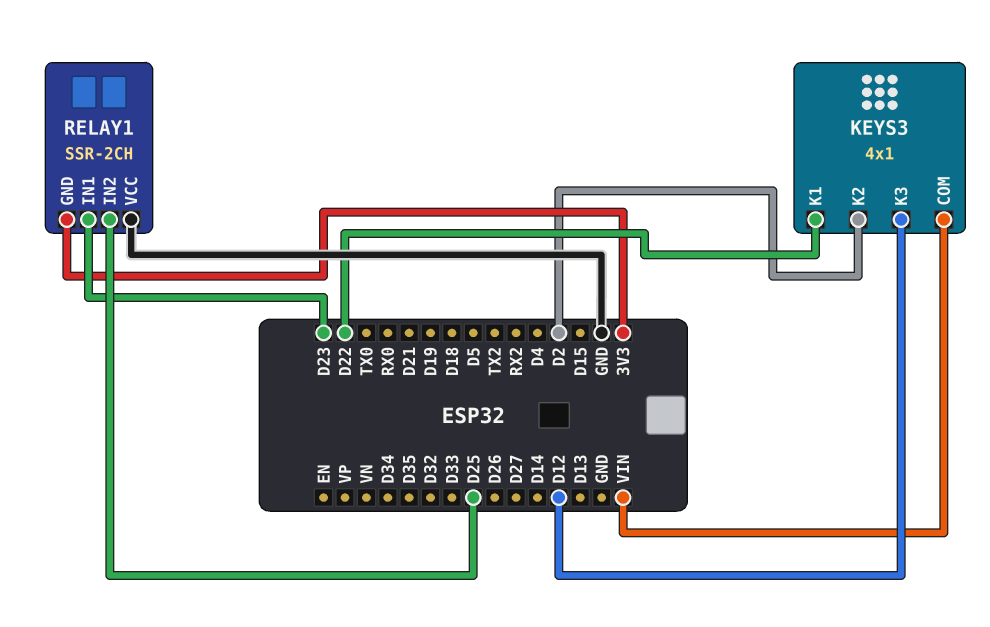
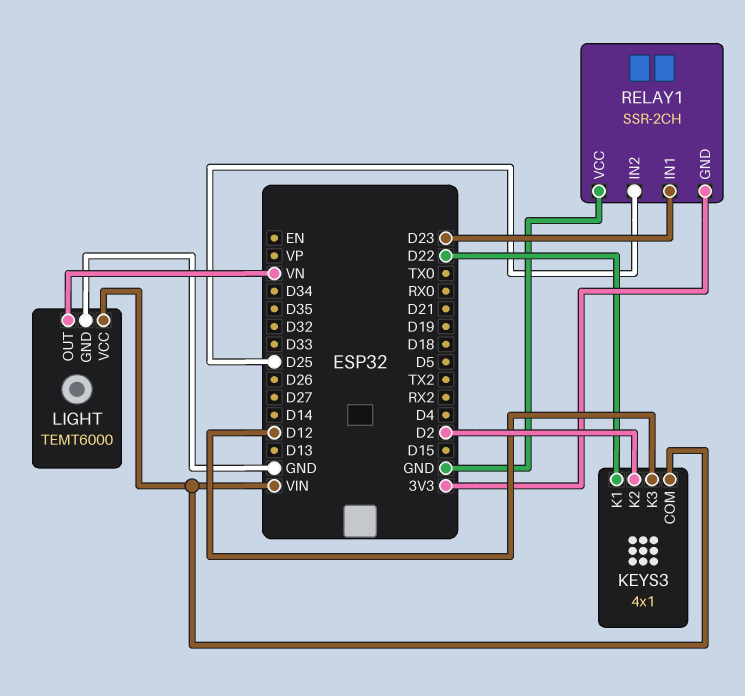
LIGHT: none -> TEMT6000
LIGHT pin GND: none -> GND
LIGHT pin OUT: none -> VN
LIGHT pin VCC: none -> VIN

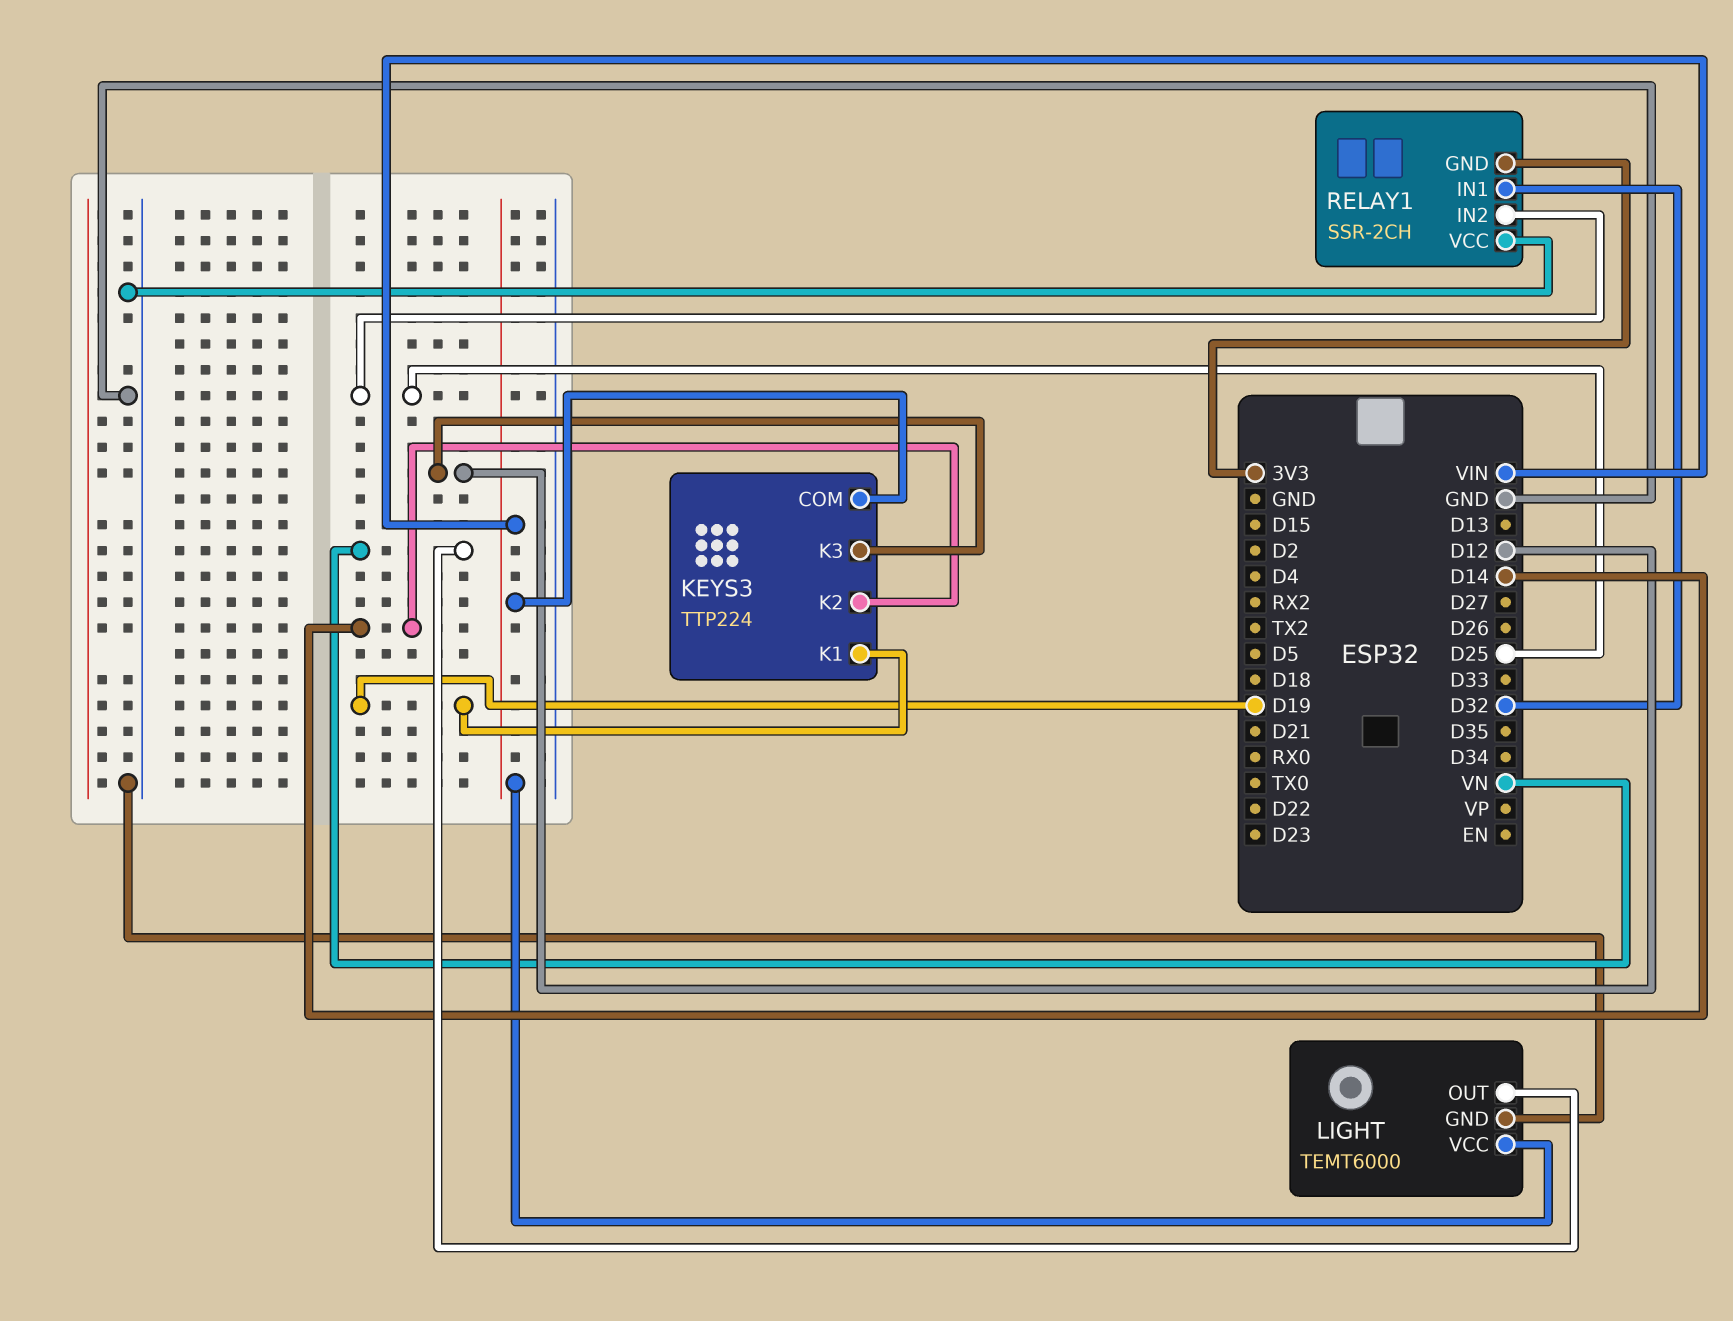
KEYS3: 4x1 -> TTP224
KEYS3 pin K1: D22 -> D19
KEYS3 pin K2: D2 -> D14
RELAY1 pin IN1: D23 -> D32

